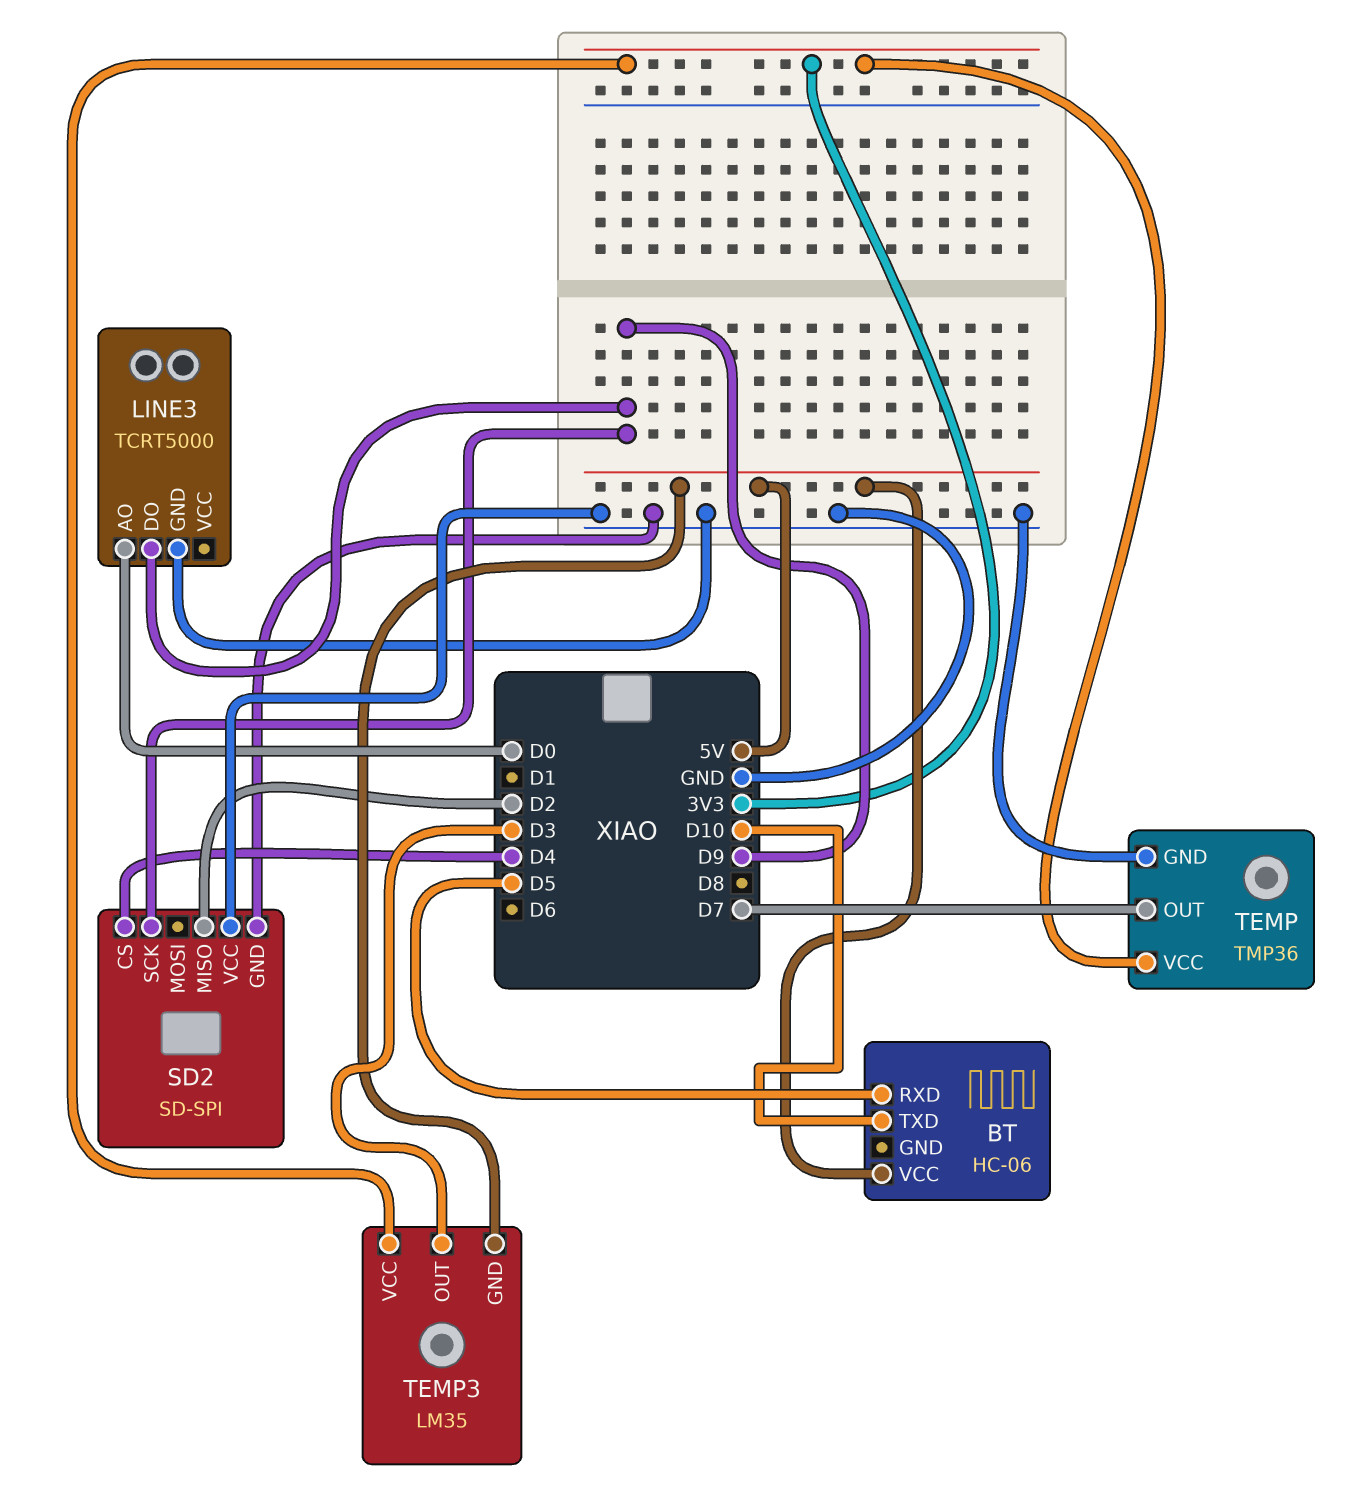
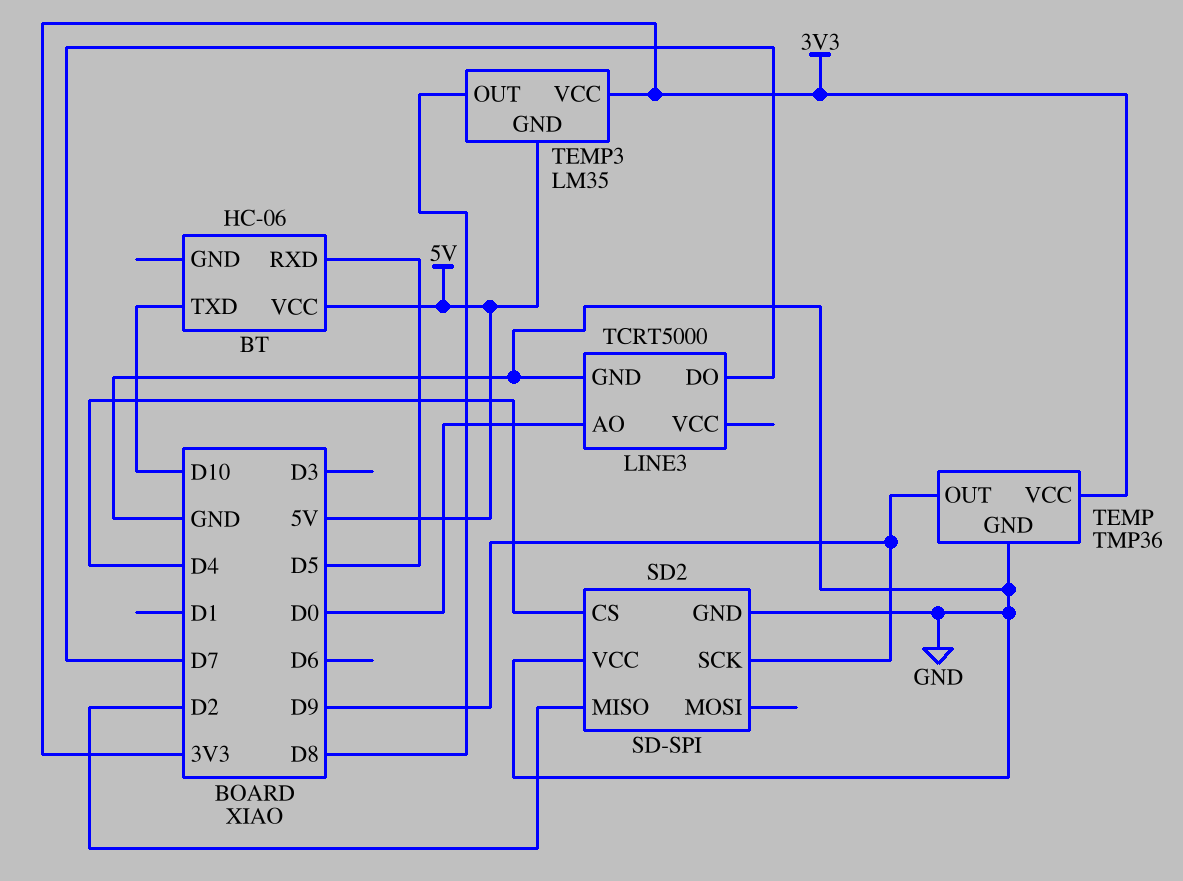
LINE3 pin DO: D9 -> D7
TEMP pin OUT: D7 -> D9
TEMP3 pin OUT: D3 -> D8

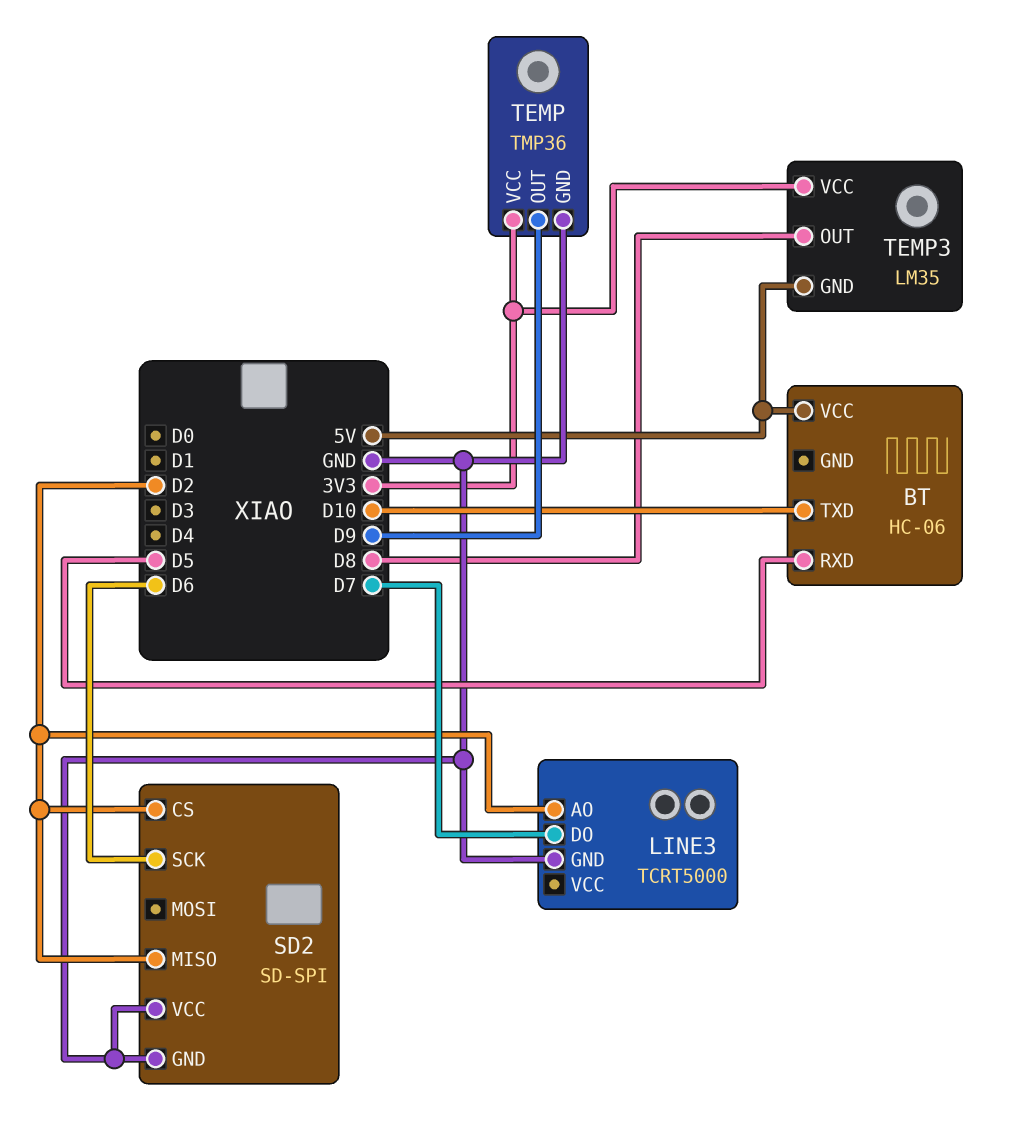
LINE3 pin AO: D0 -> D2
SD2 pin CS: D4 -> D2
SD2 pin SCK: D9 -> D6

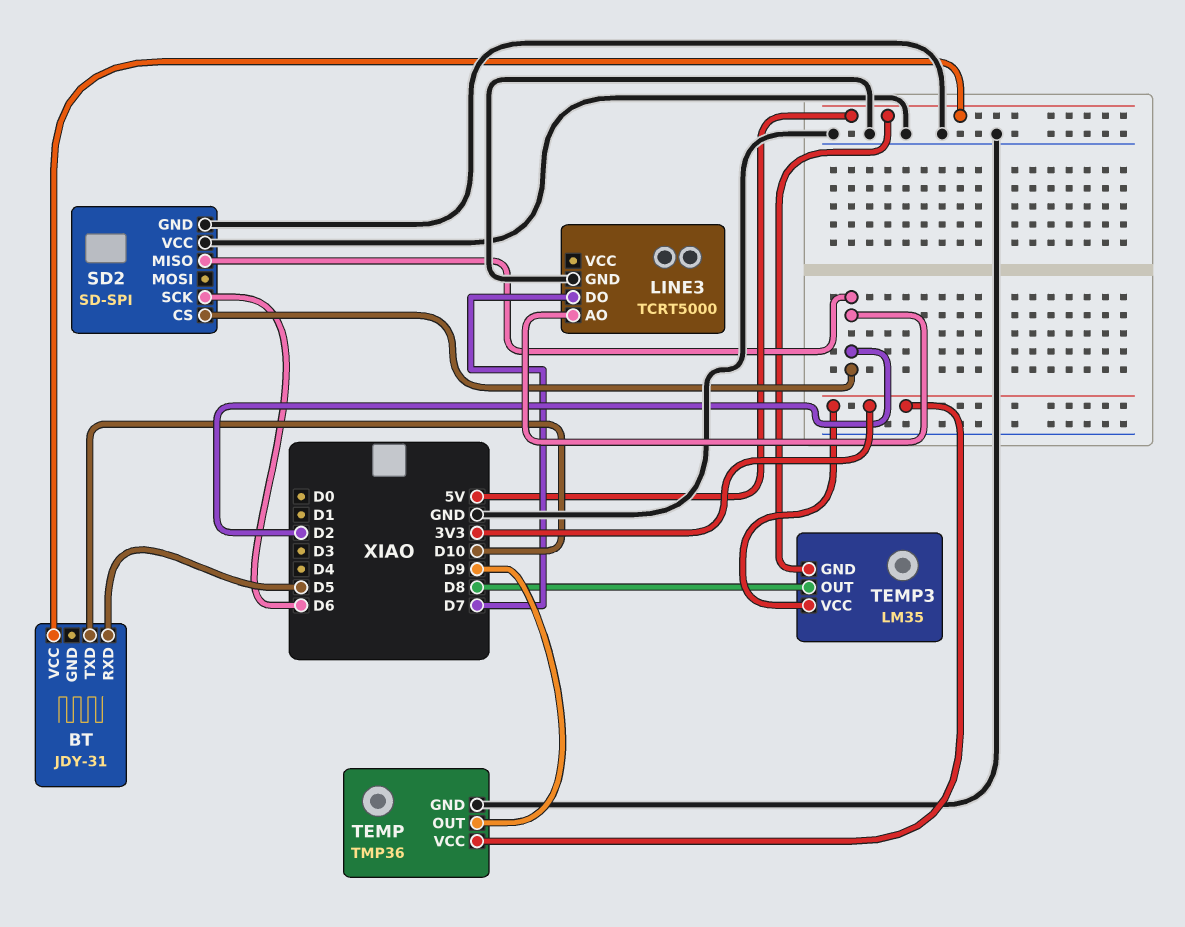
BT: HC-06 -> JDY-31

